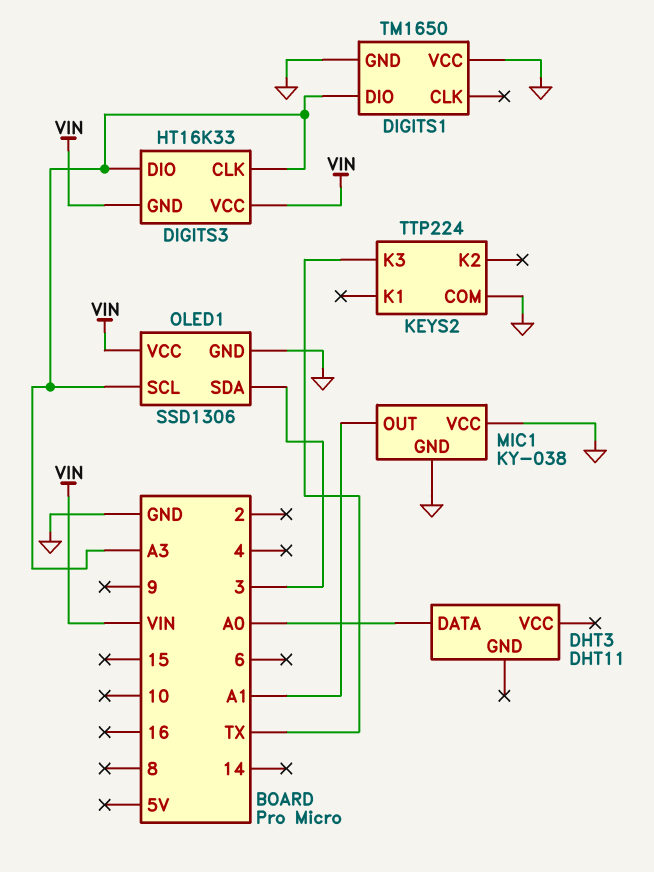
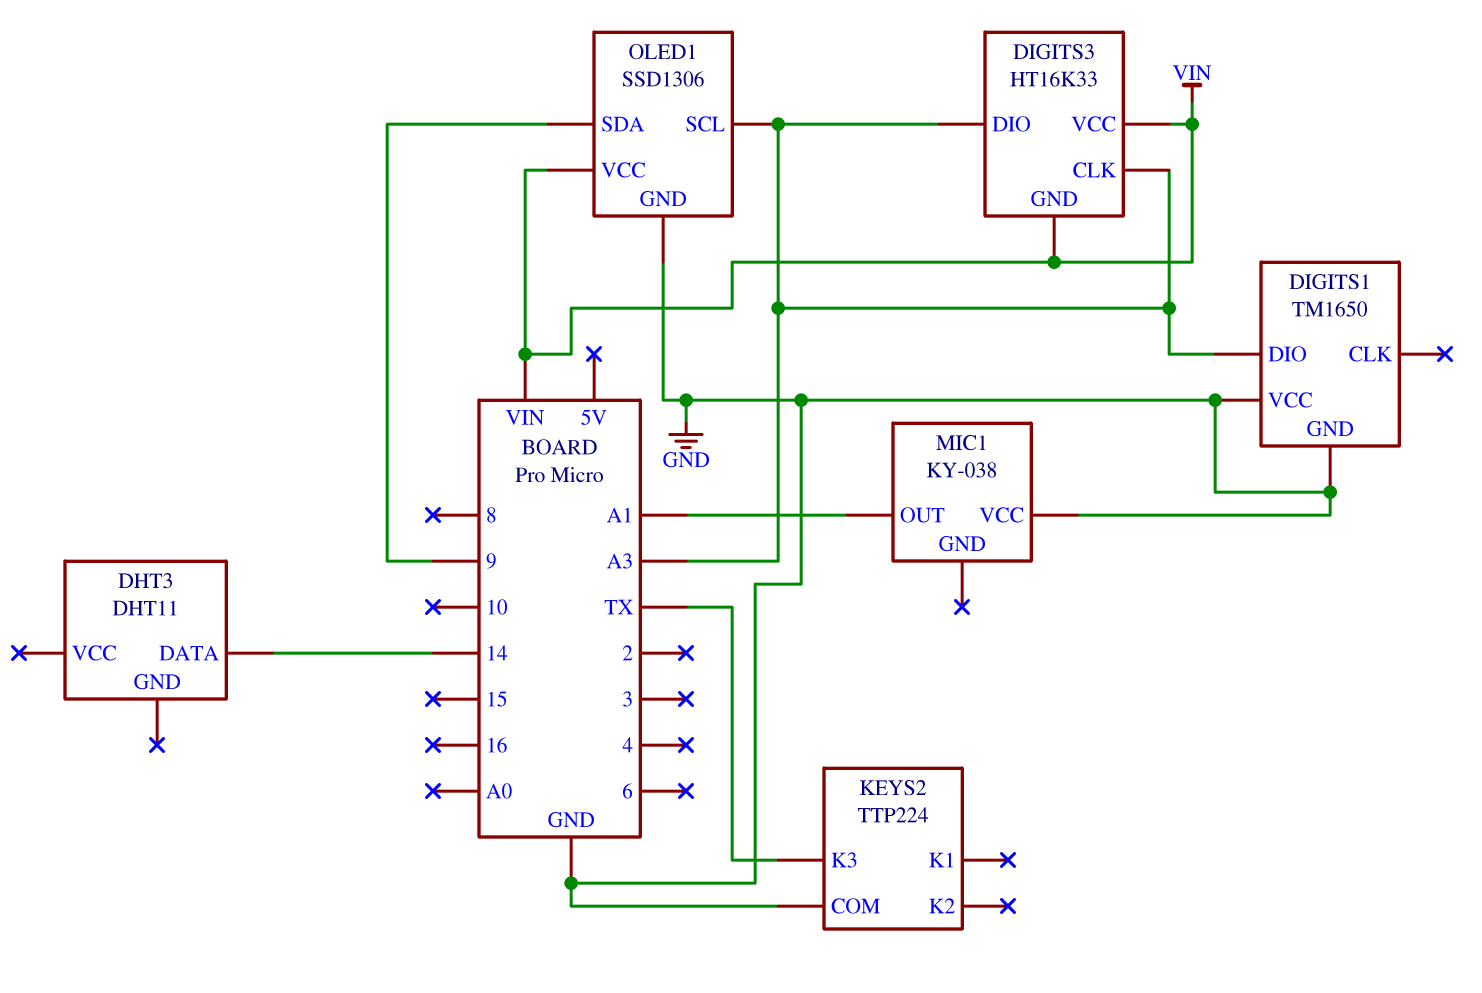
DHT3 pin DATA: A0 -> 14
MIC1 pin GND: GND -> none
OLED1 pin SDA: 3 -> 9

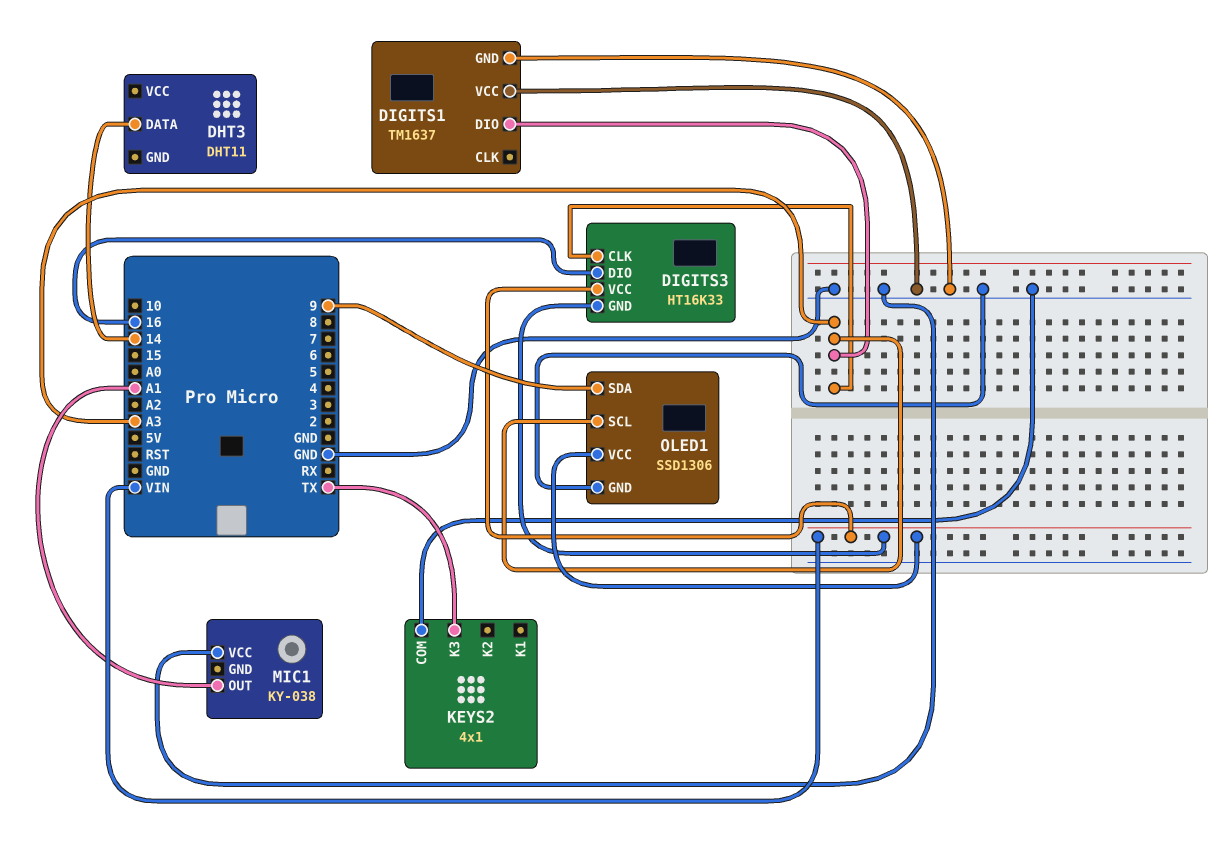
DIGITS1: TM1650 -> TM1637
DIGITS3 pin DIO: A3 -> 16
KEYS2: TTP224 -> 4x1

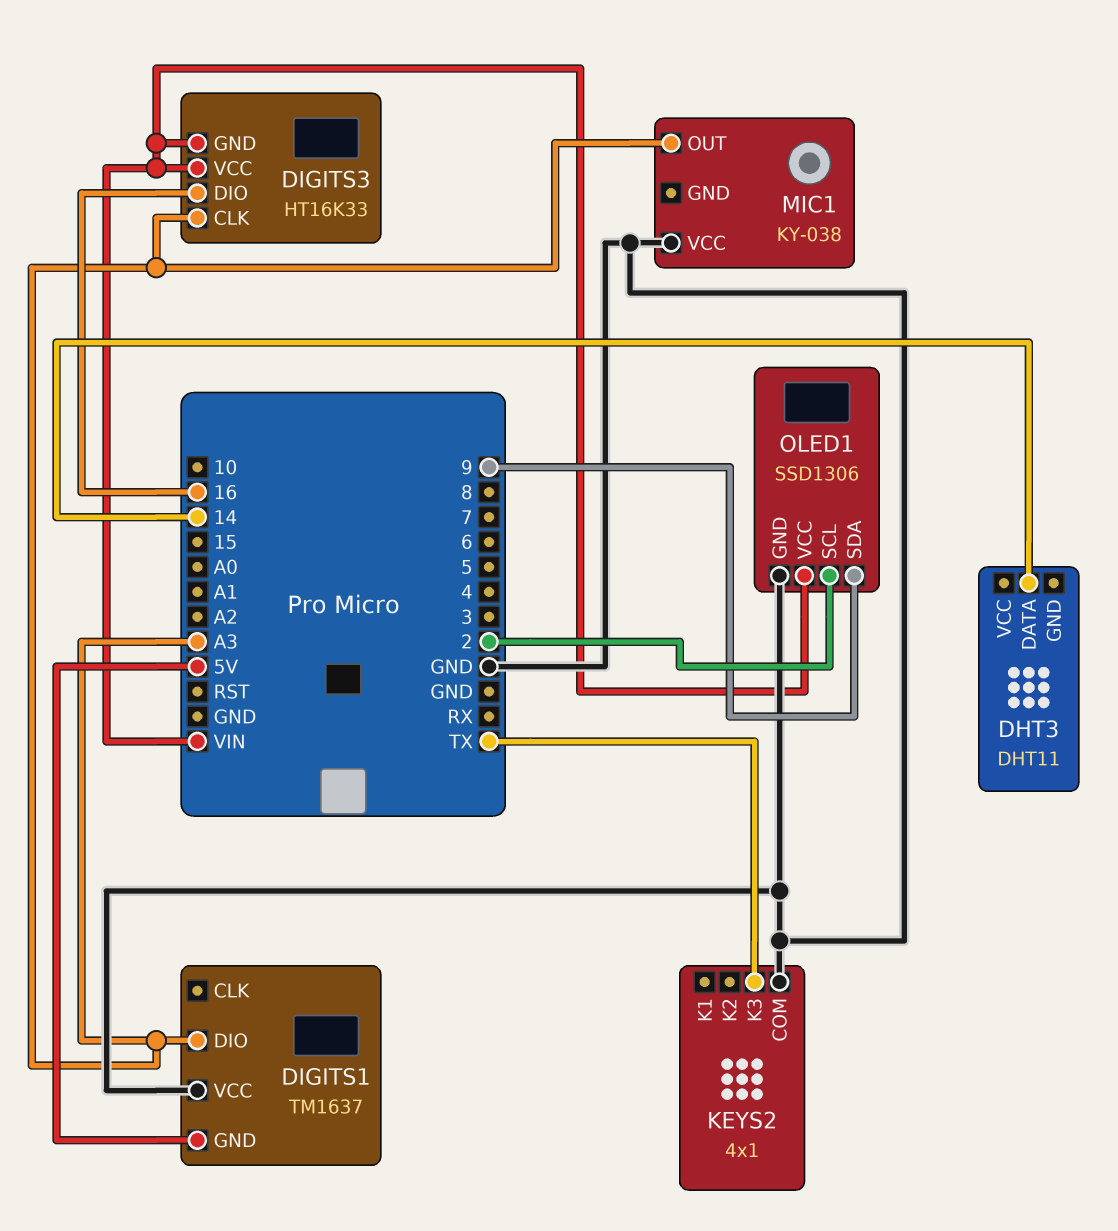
DIGITS1 pin GND: GND -> 5V
MIC1 pin OUT: A1 -> A3
OLED1 pin SCL: A3 -> 2

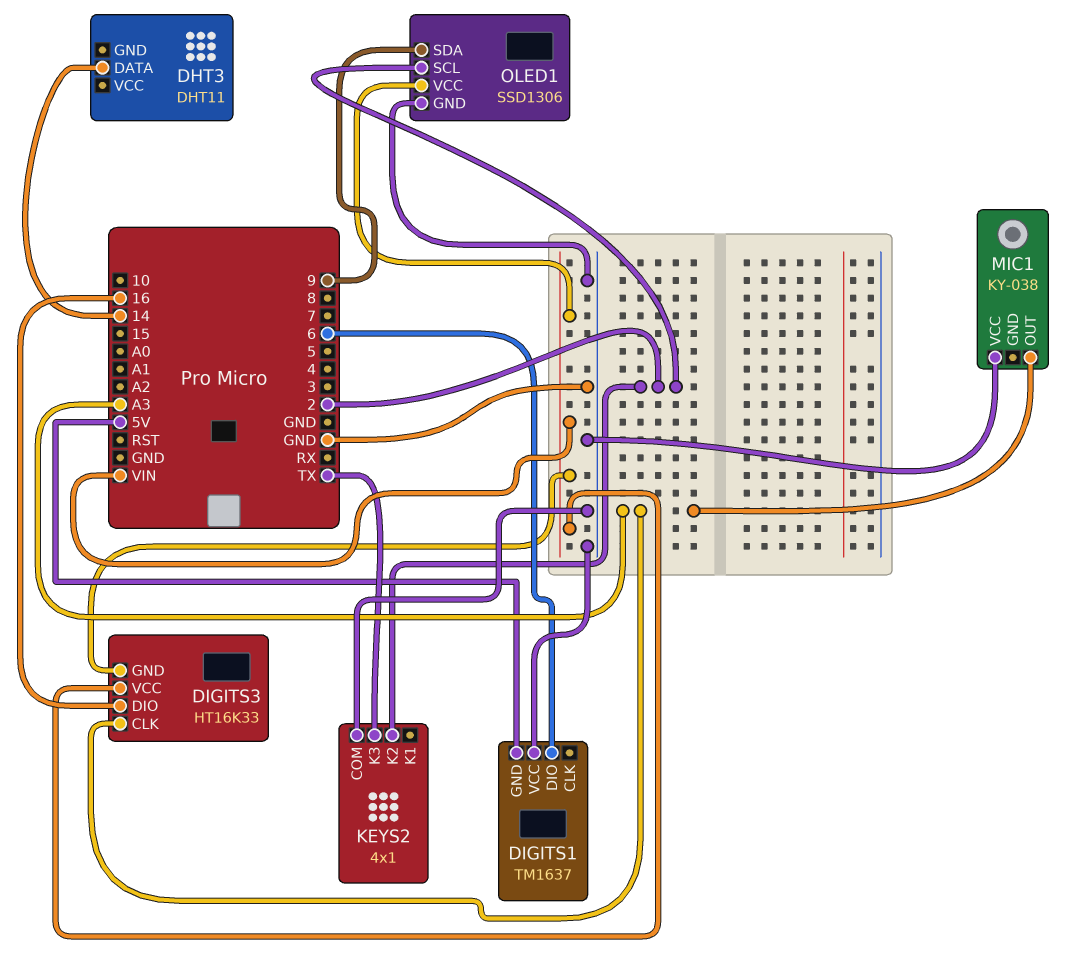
DIGITS1 pin DIO: A3 -> 6
KEYS2 pin K2: none -> 2

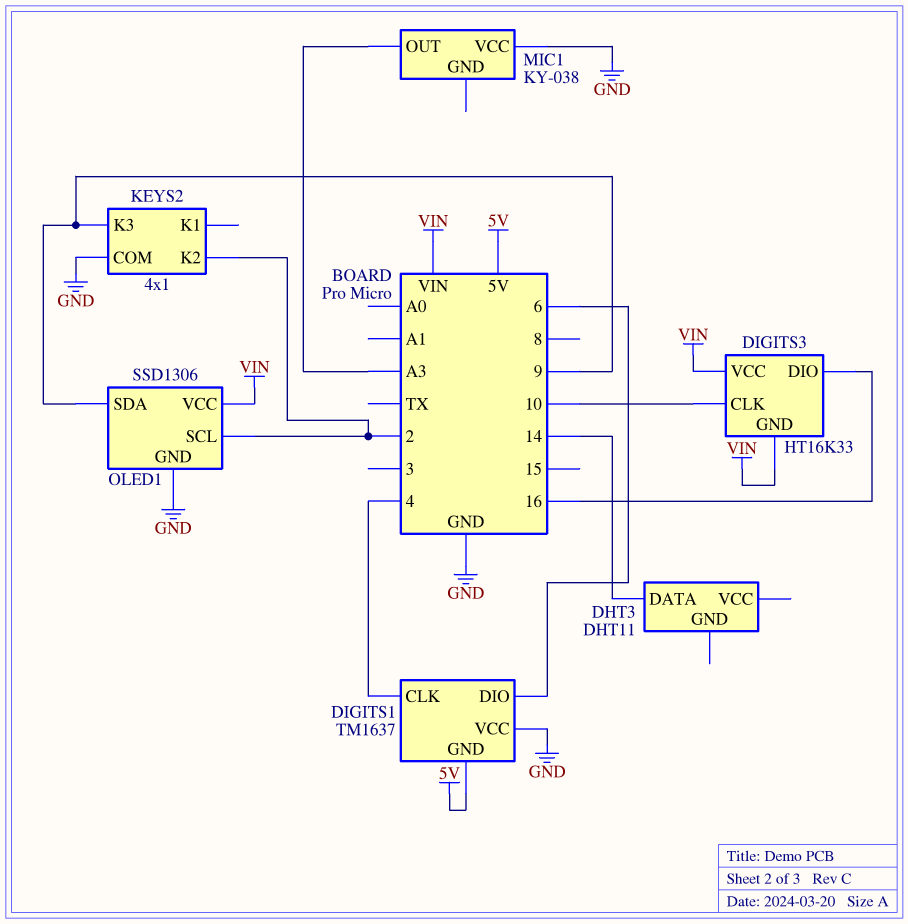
DIGITS1 pin CLK: none -> 4
DIGITS3 pin CLK: A3 -> 10
KEYS2 pin K3: TX -> 9

